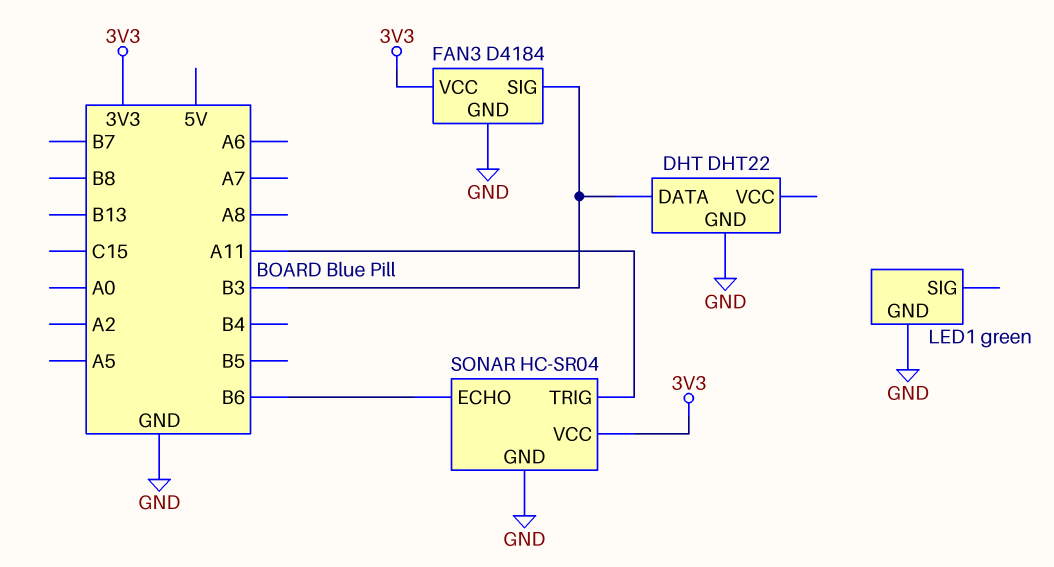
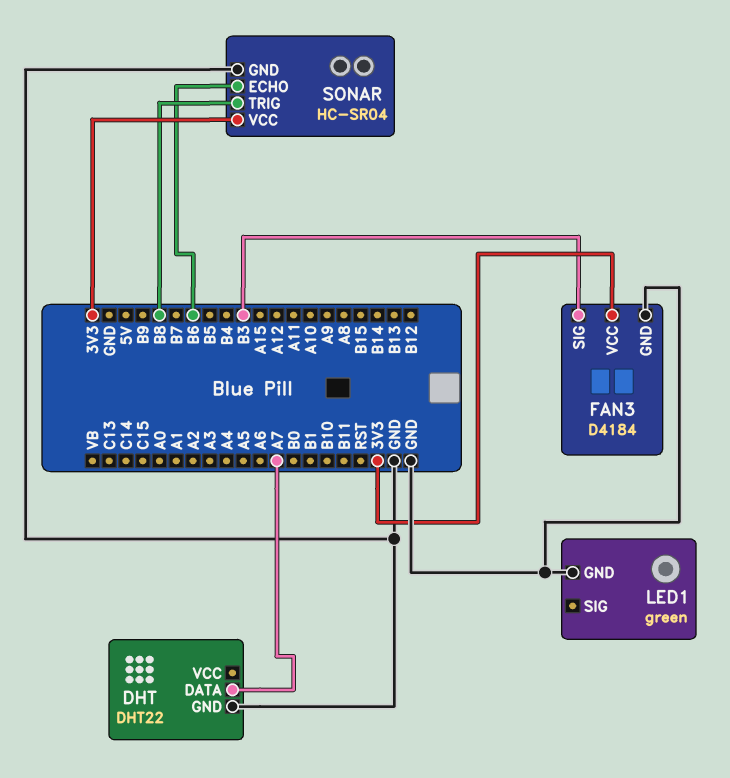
DHT pin DATA: B3 -> A7
SONAR pin TRIG: A11 -> B8

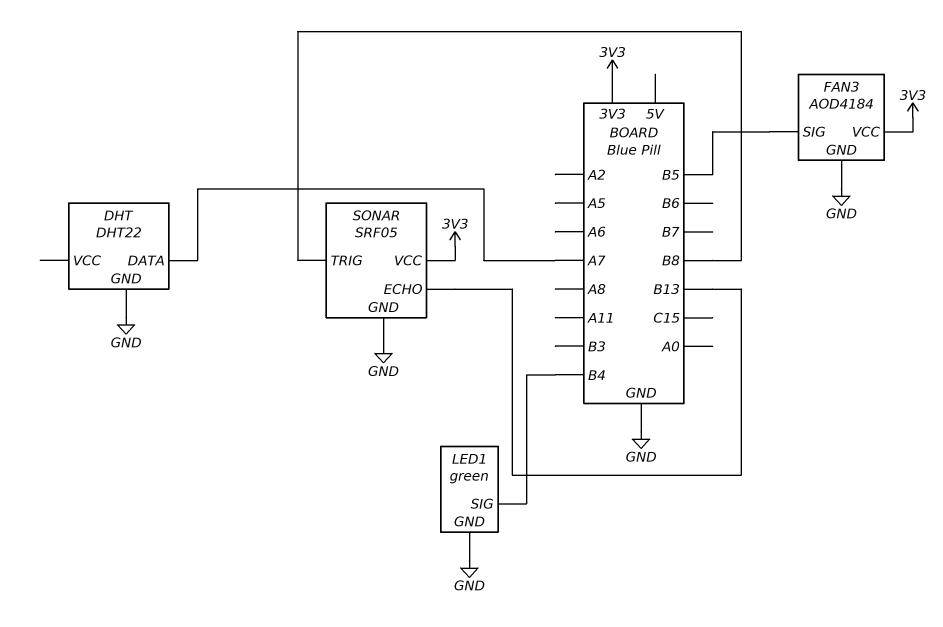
FAN3: D4184 -> AOD4184
FAN3 pin SIG: B3 -> B5
LED1 pin SIG: none -> B4
SONAR: HC-SR04 -> SRF05
SONAR pin ECHO: B6 -> B13

